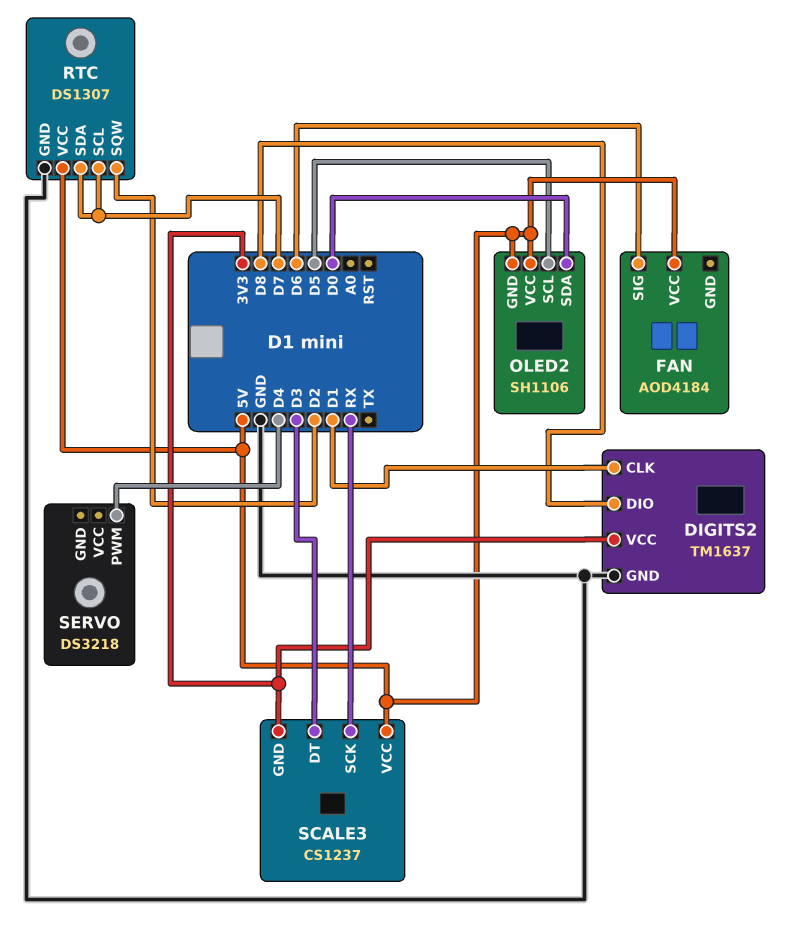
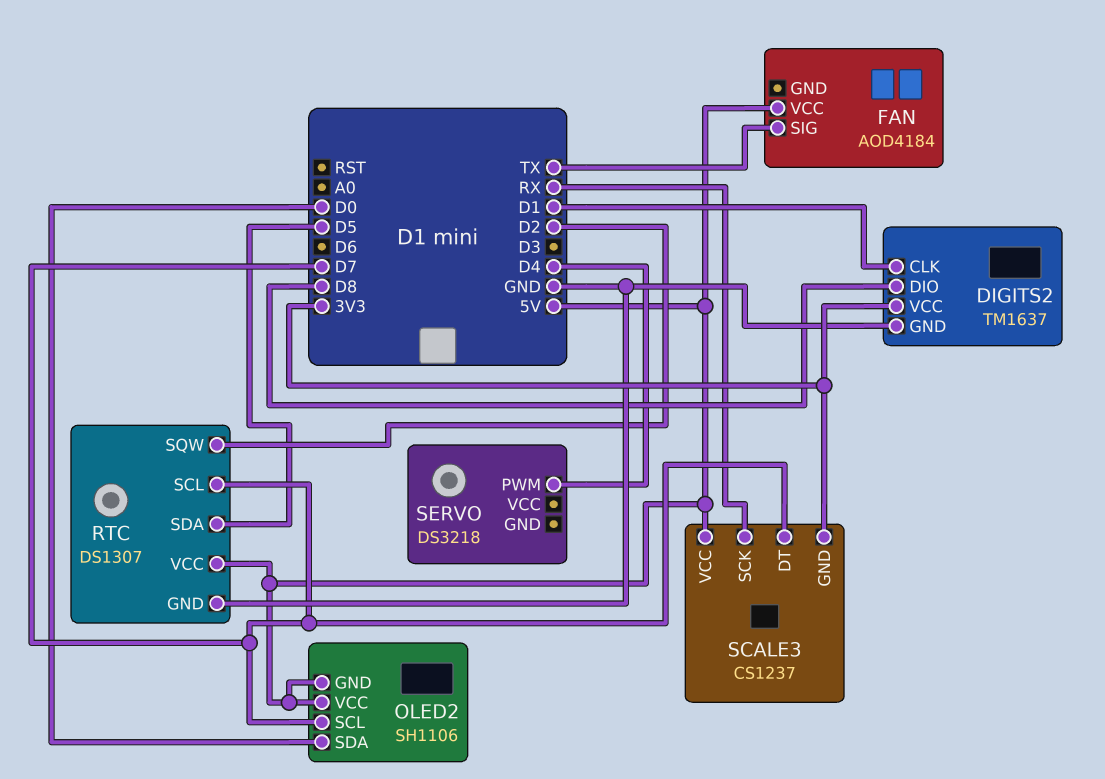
FAN pin SIG: D6 -> TX
OLED2 pin SCL: D5 -> D7
RTC pin SDA: D7 -> D5
SCALE3 pin DT: D3 -> D7

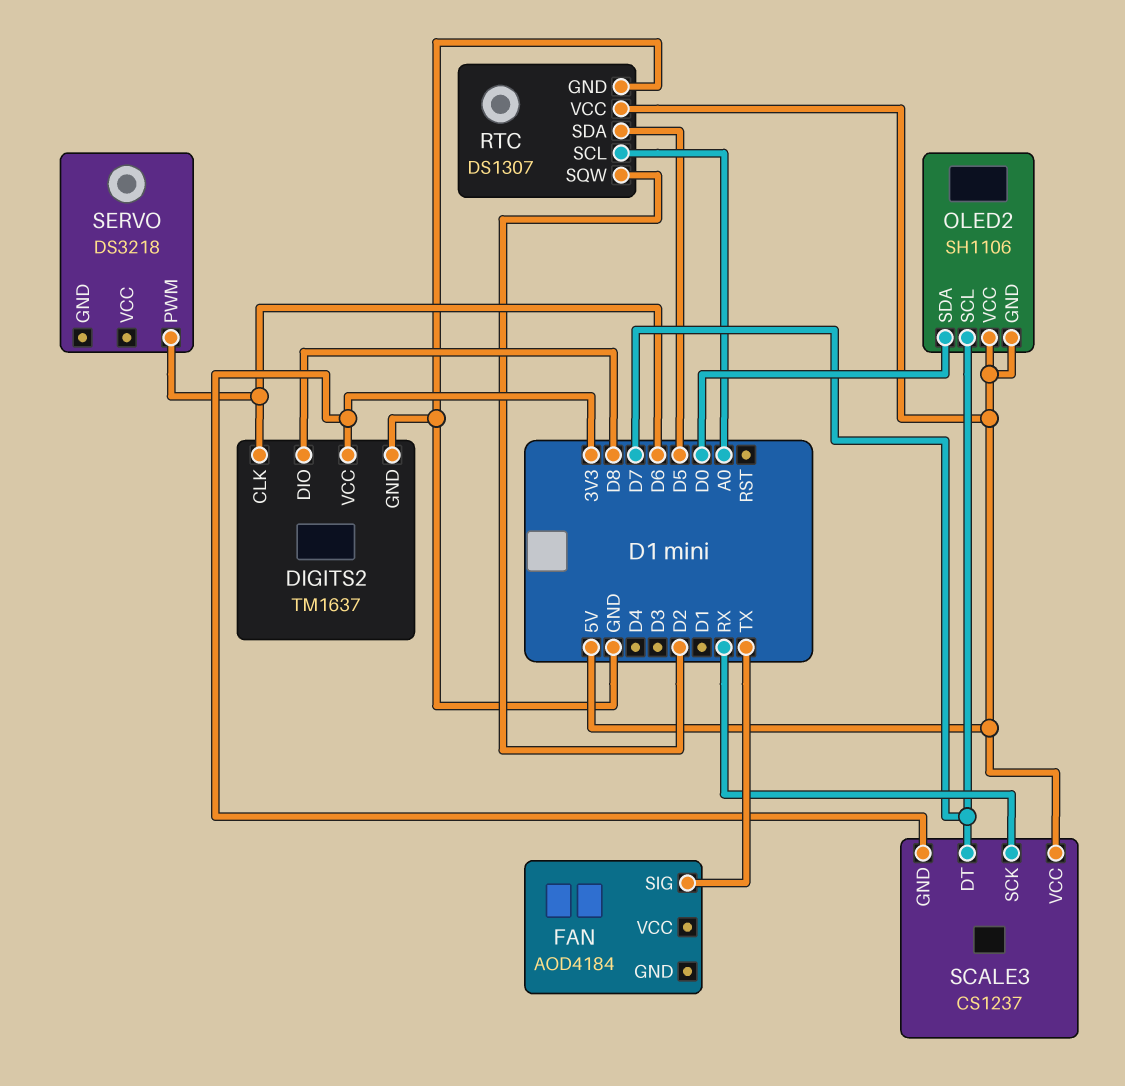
DIGITS2 pin CLK: D1 -> D6
FAN pin VCC: 5V -> none
RTC pin SCL: D7 -> A0
SERVO pin PWM: D4 -> D6

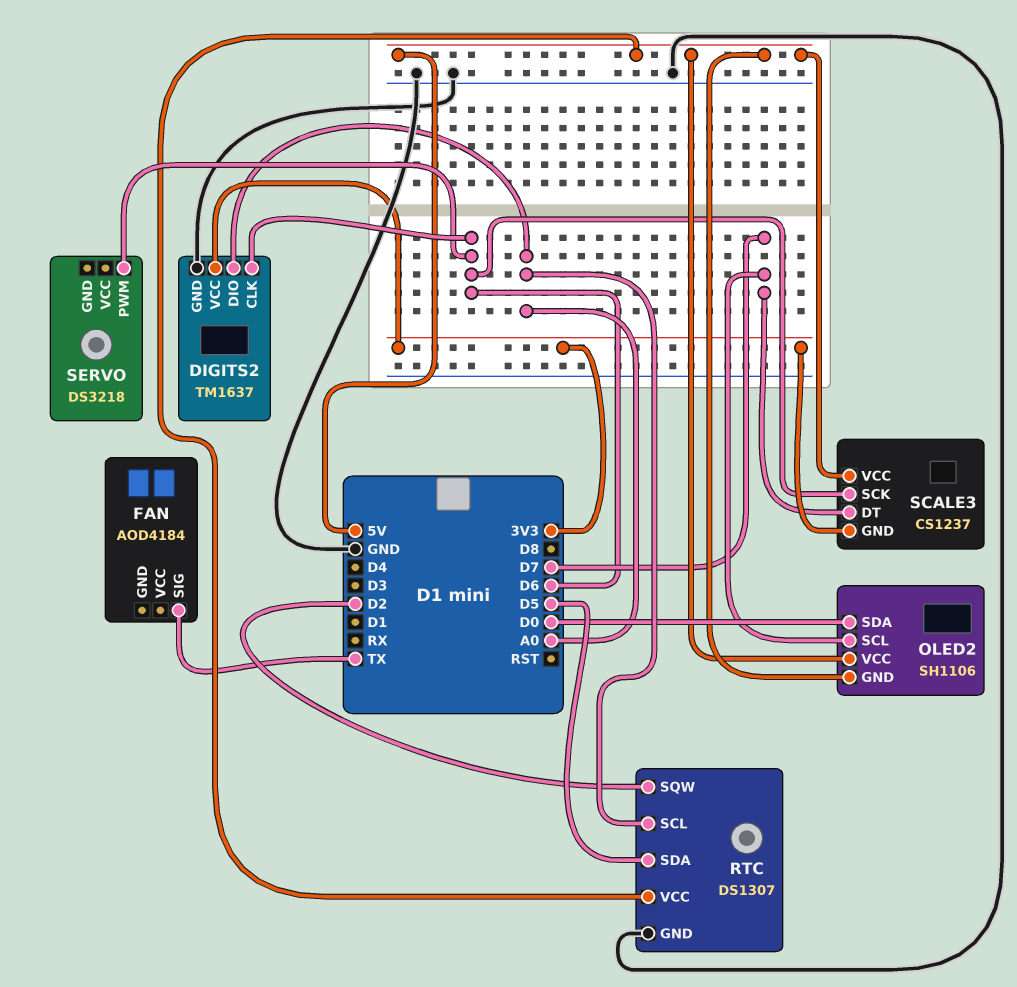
DIGITS2 pin DIO: D8 -> A0
SCALE3 pin SCK: RX -> D6

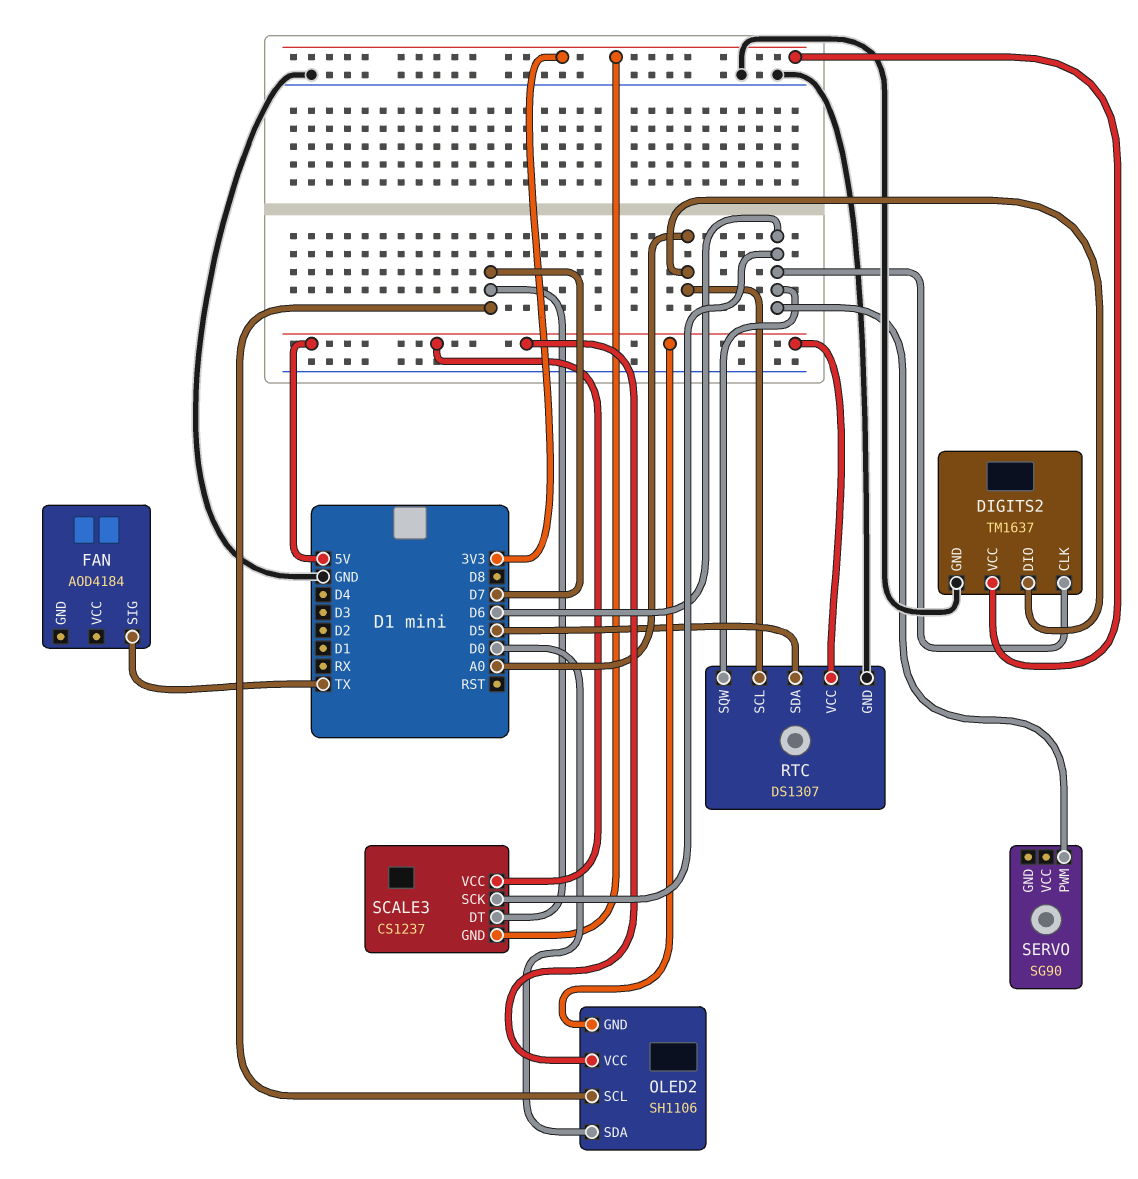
RTC pin SQW: D2 -> D6
SERVO: DS3218 -> SG90

